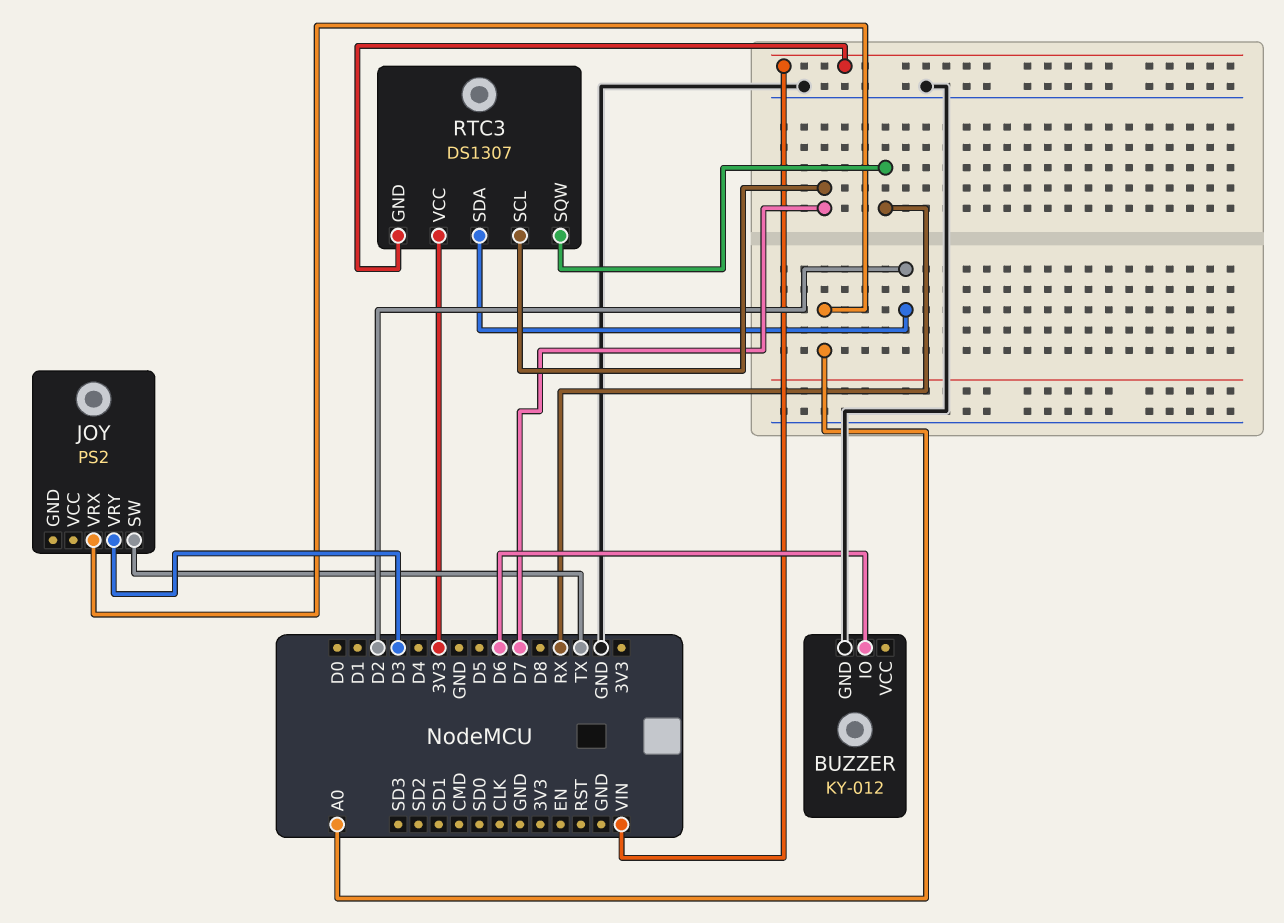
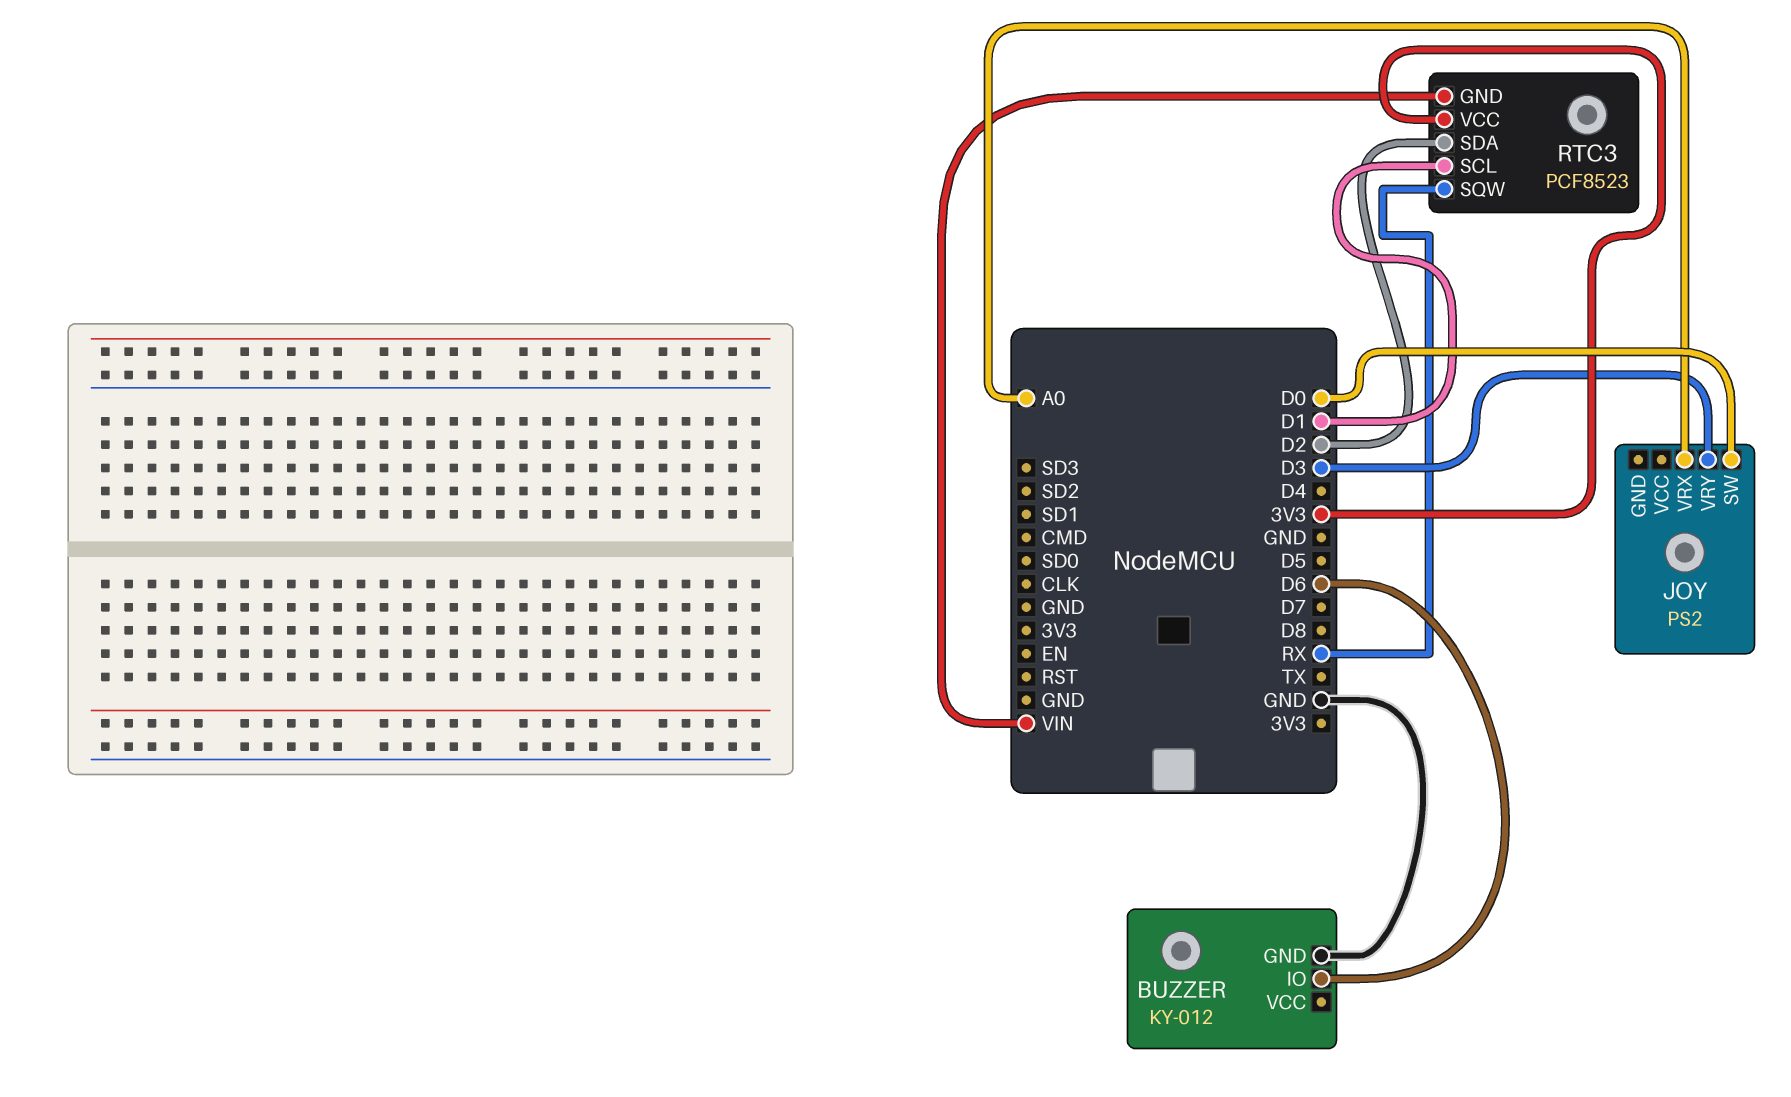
JOY pin SW: TX -> D0
RTC3: DS1307 -> PCF8523
RTC3 pin SCL: D7 -> D1

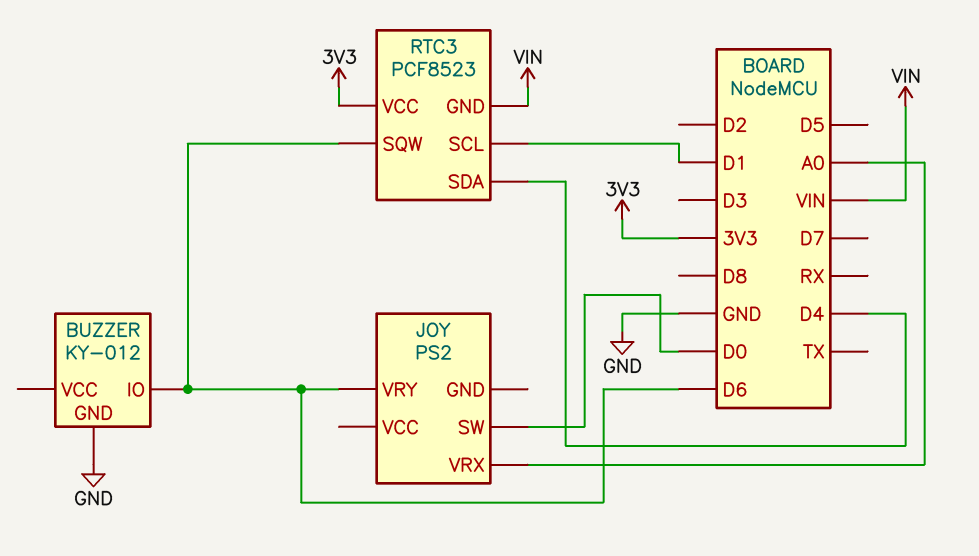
JOY pin VRY: D3 -> D6
RTC3 pin SDA: D2 -> D4
RTC3 pin SQW: RX -> D6

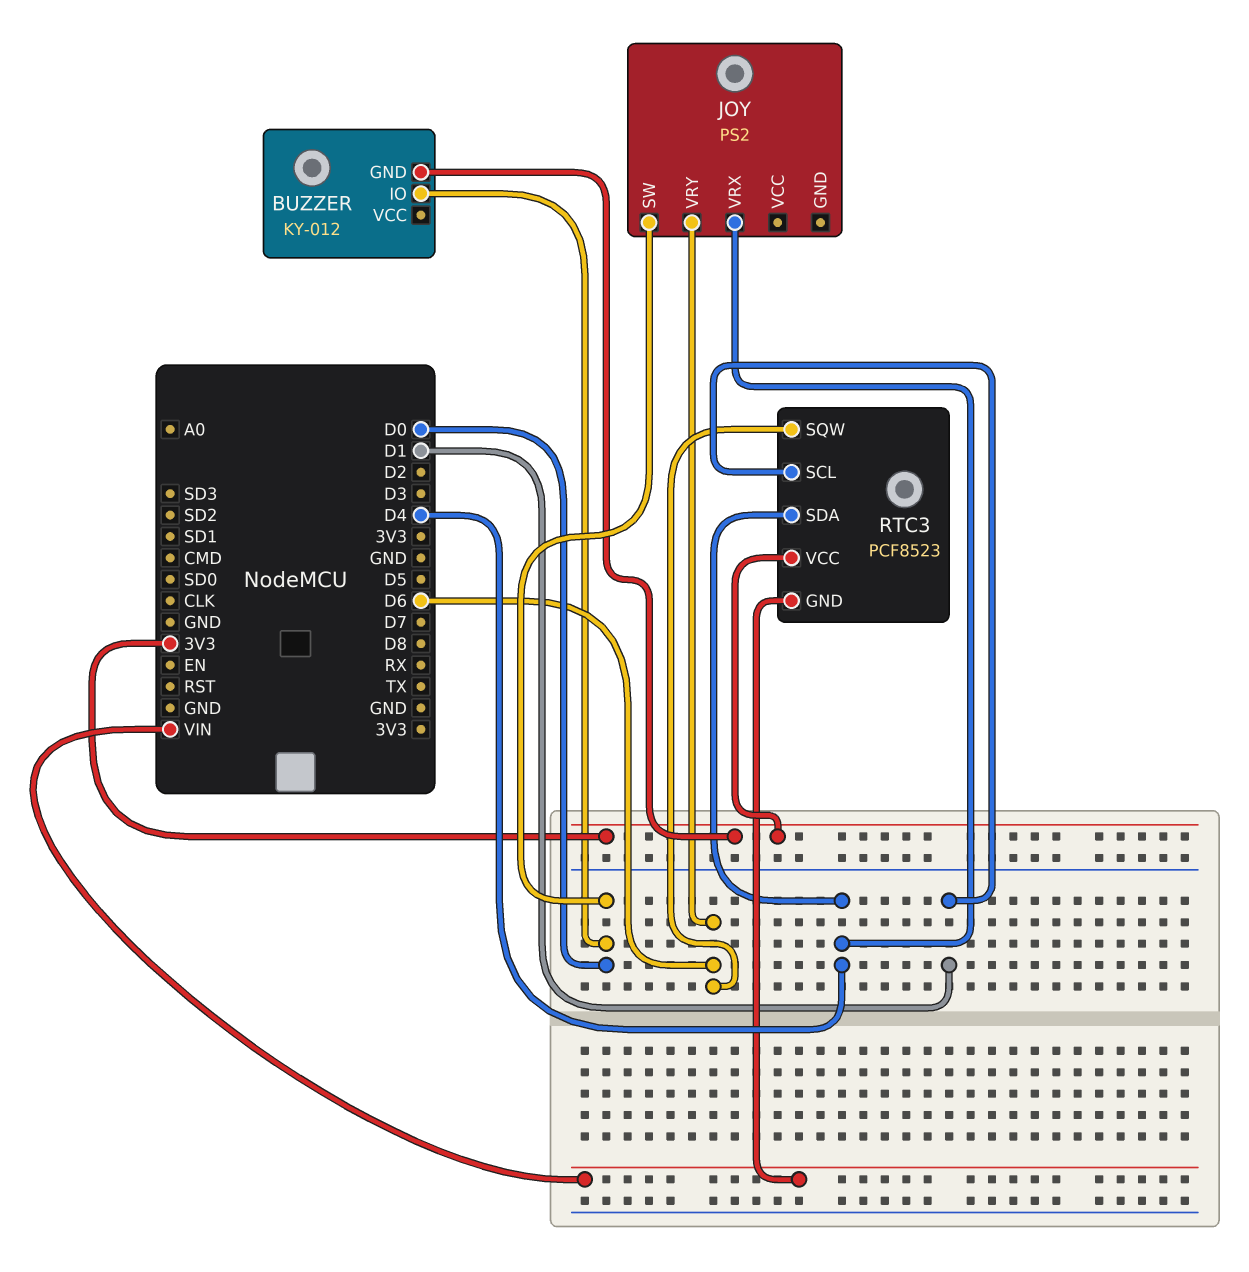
BUZZER pin GND: GND -> 3V3
BUZZER pin IO: D6 -> D0
JOY pin VRX: A0 -> D4

